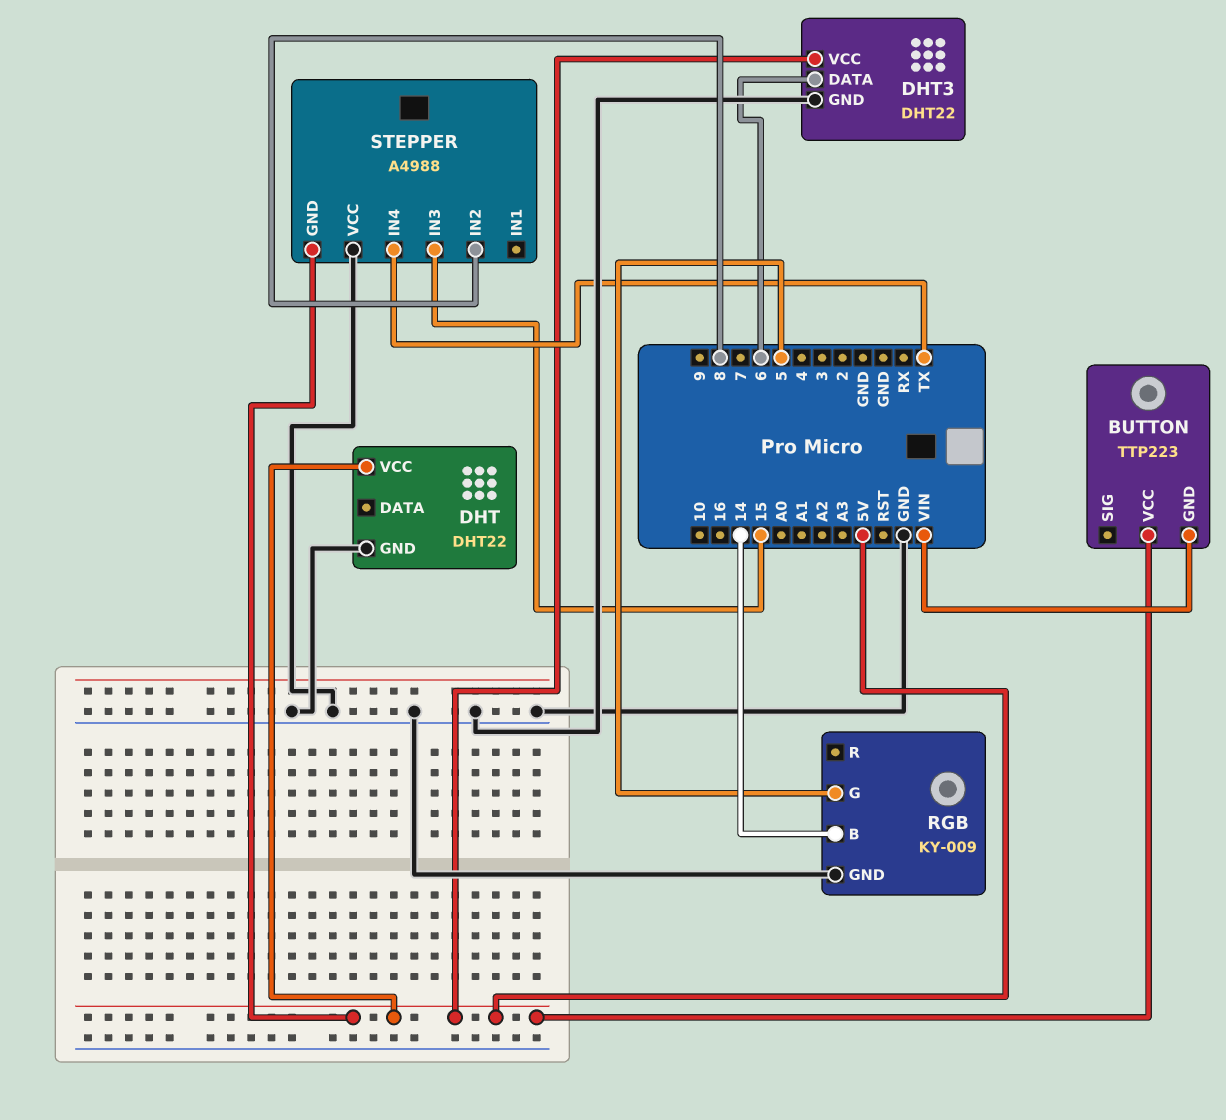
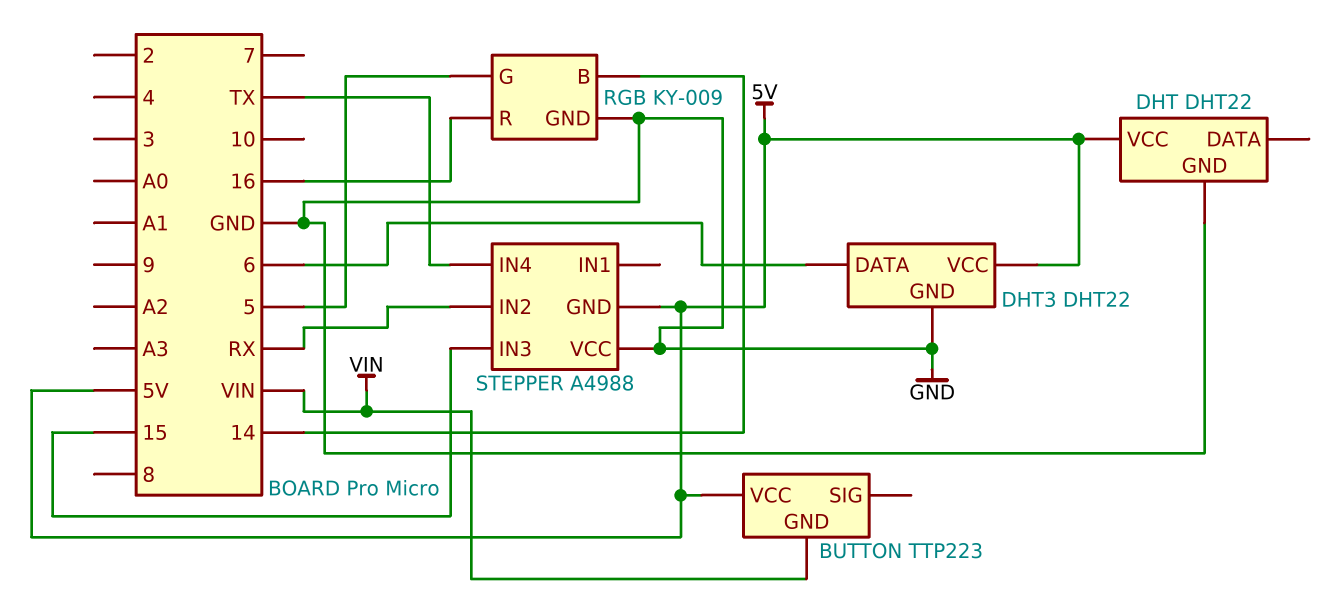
RGB pin R: none -> 16
STEPPER pin IN2: 8 -> RX

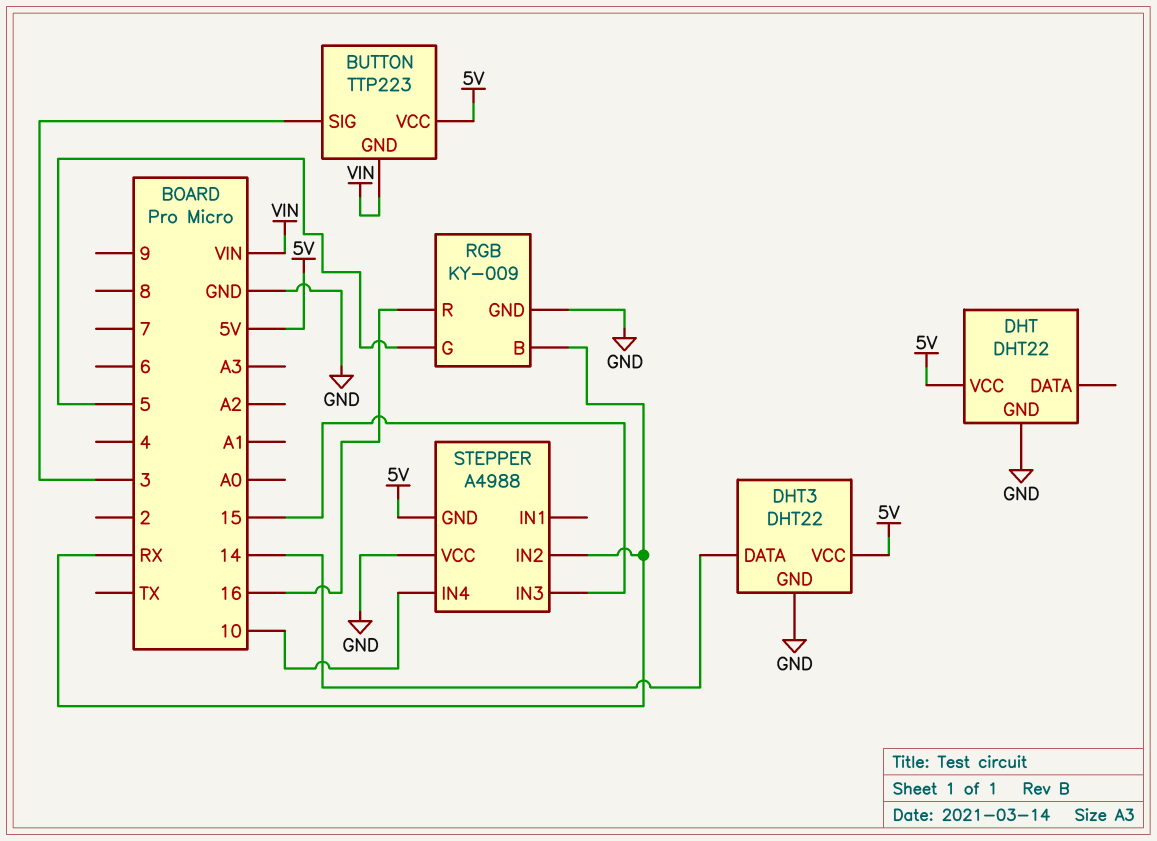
BUTTON pin SIG: none -> 3
DHT3 pin DATA: 6 -> 14
RGB pin B: 14 -> RX
STEPPER pin IN4: TX -> 10

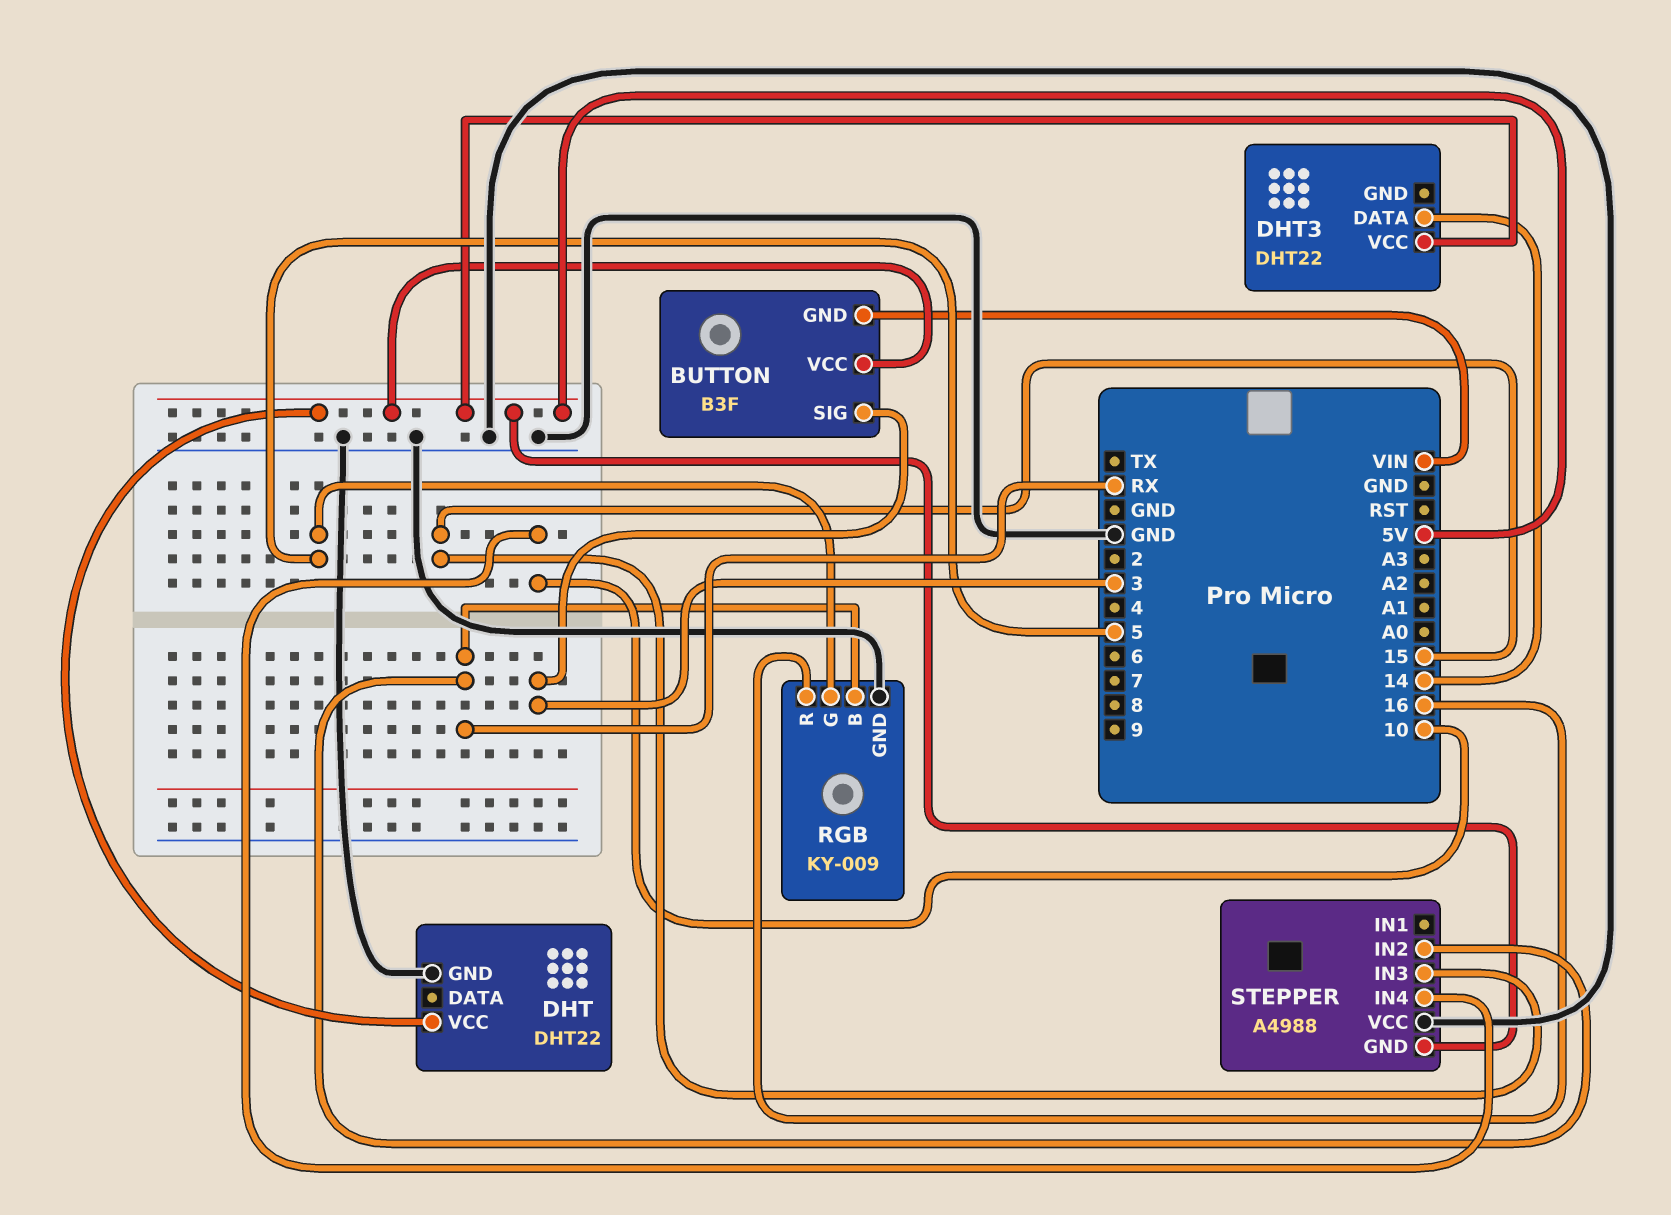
BUTTON: TTP223 -> B3F
DHT3 pin GND: GND -> none

